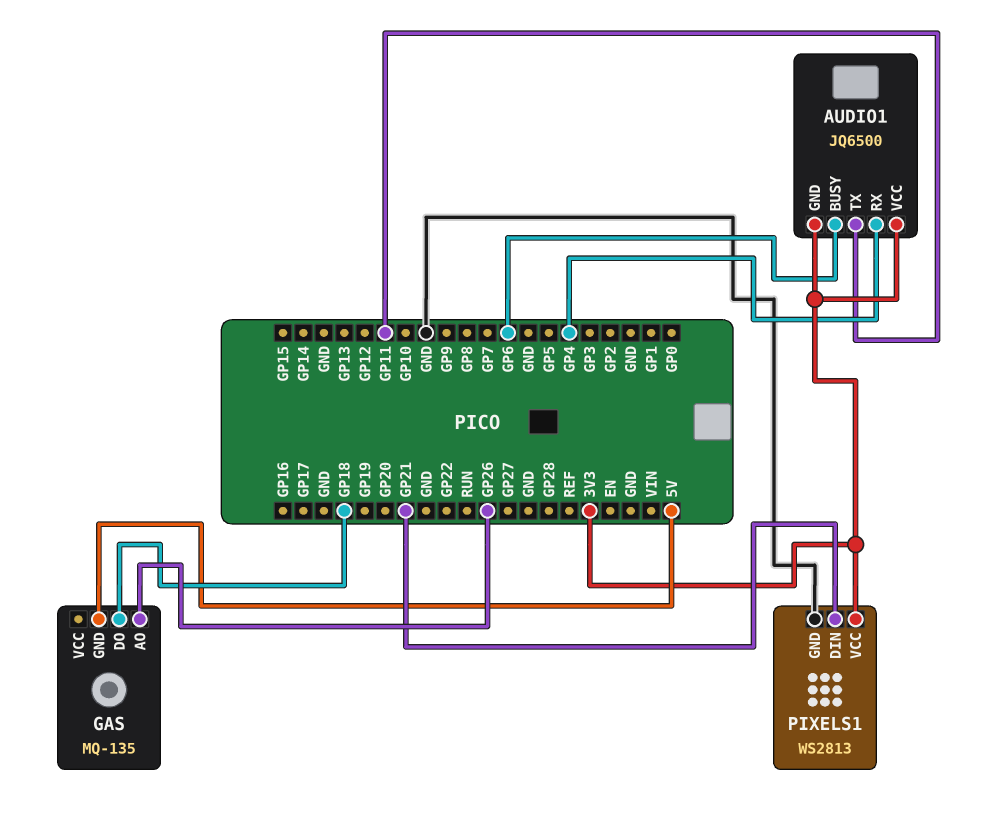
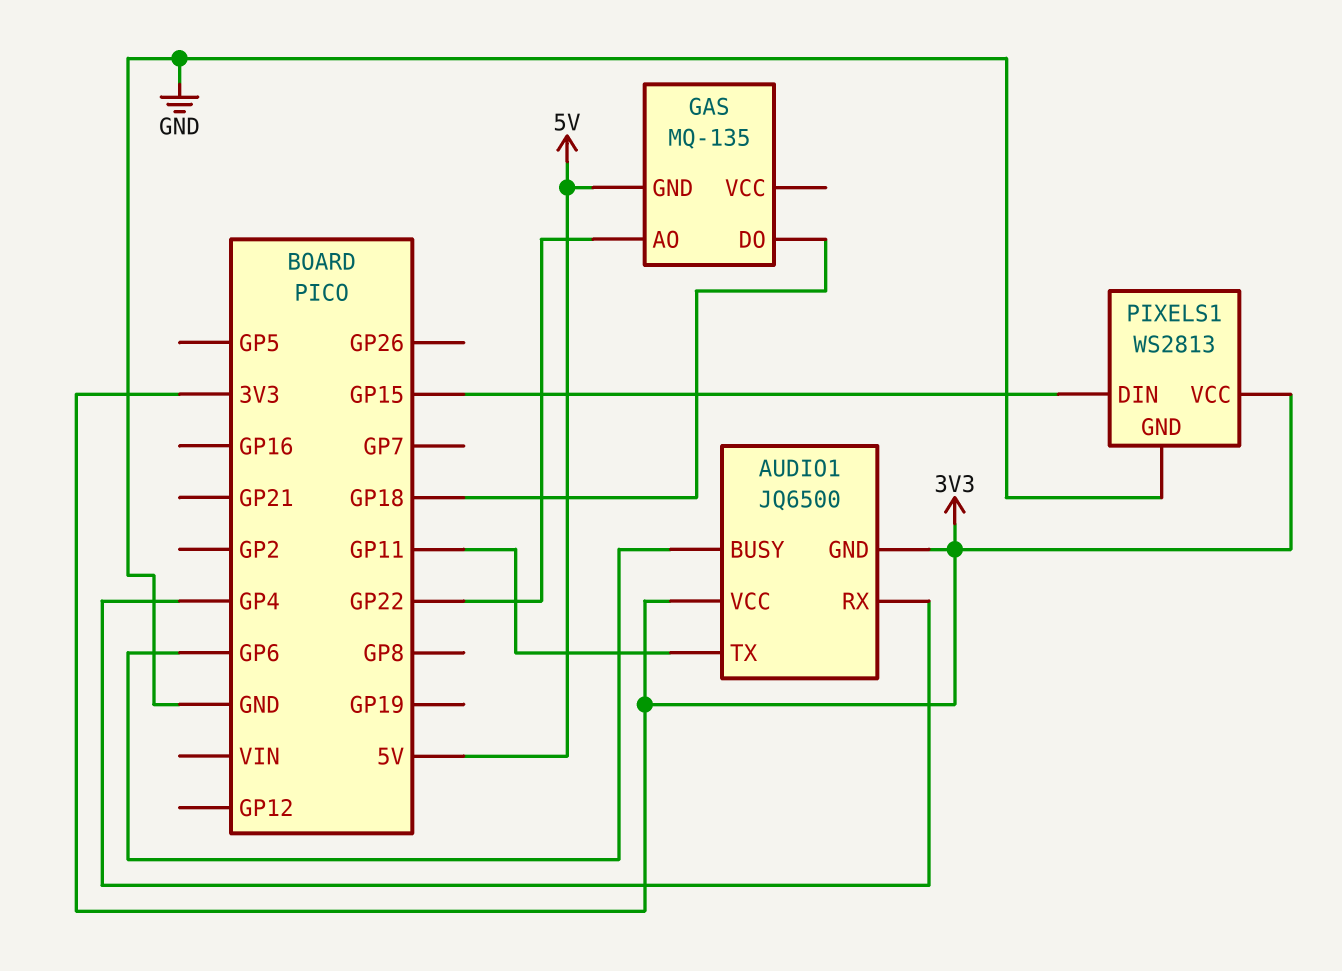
GAS pin AO: GP26 -> GP22
PIXELS1 pin DIN: GP21 -> GP15

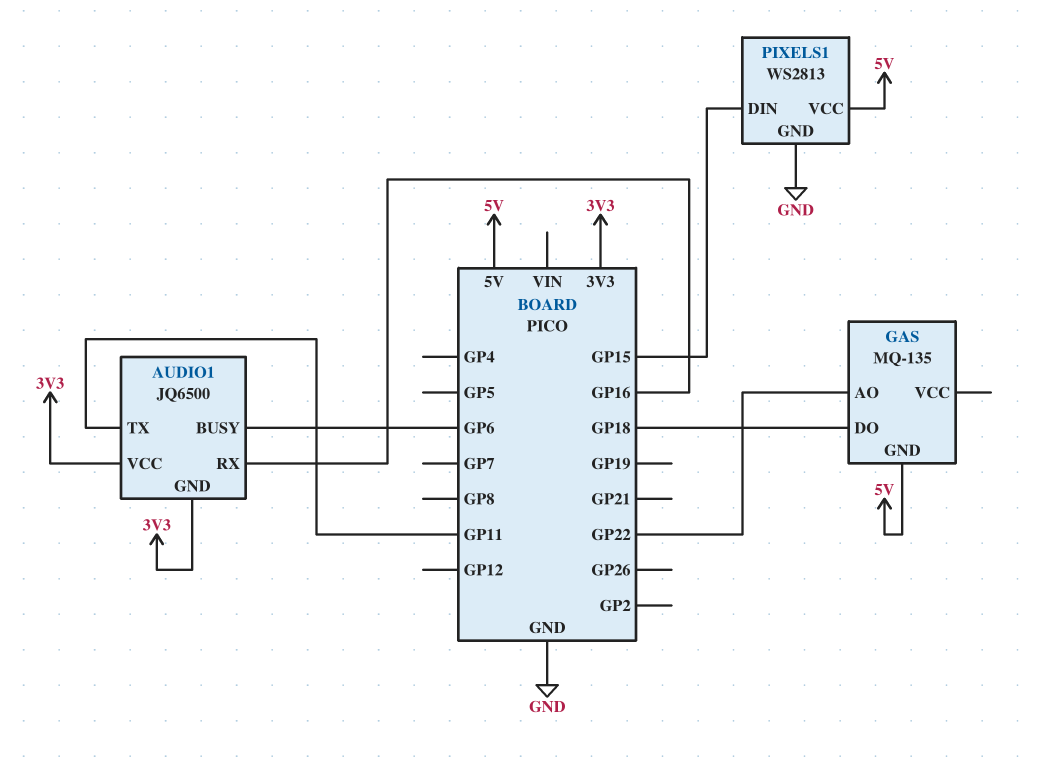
AUDIO1 pin RX: GP4 -> GP16
PIXELS1 pin VCC: 3V3 -> 5V

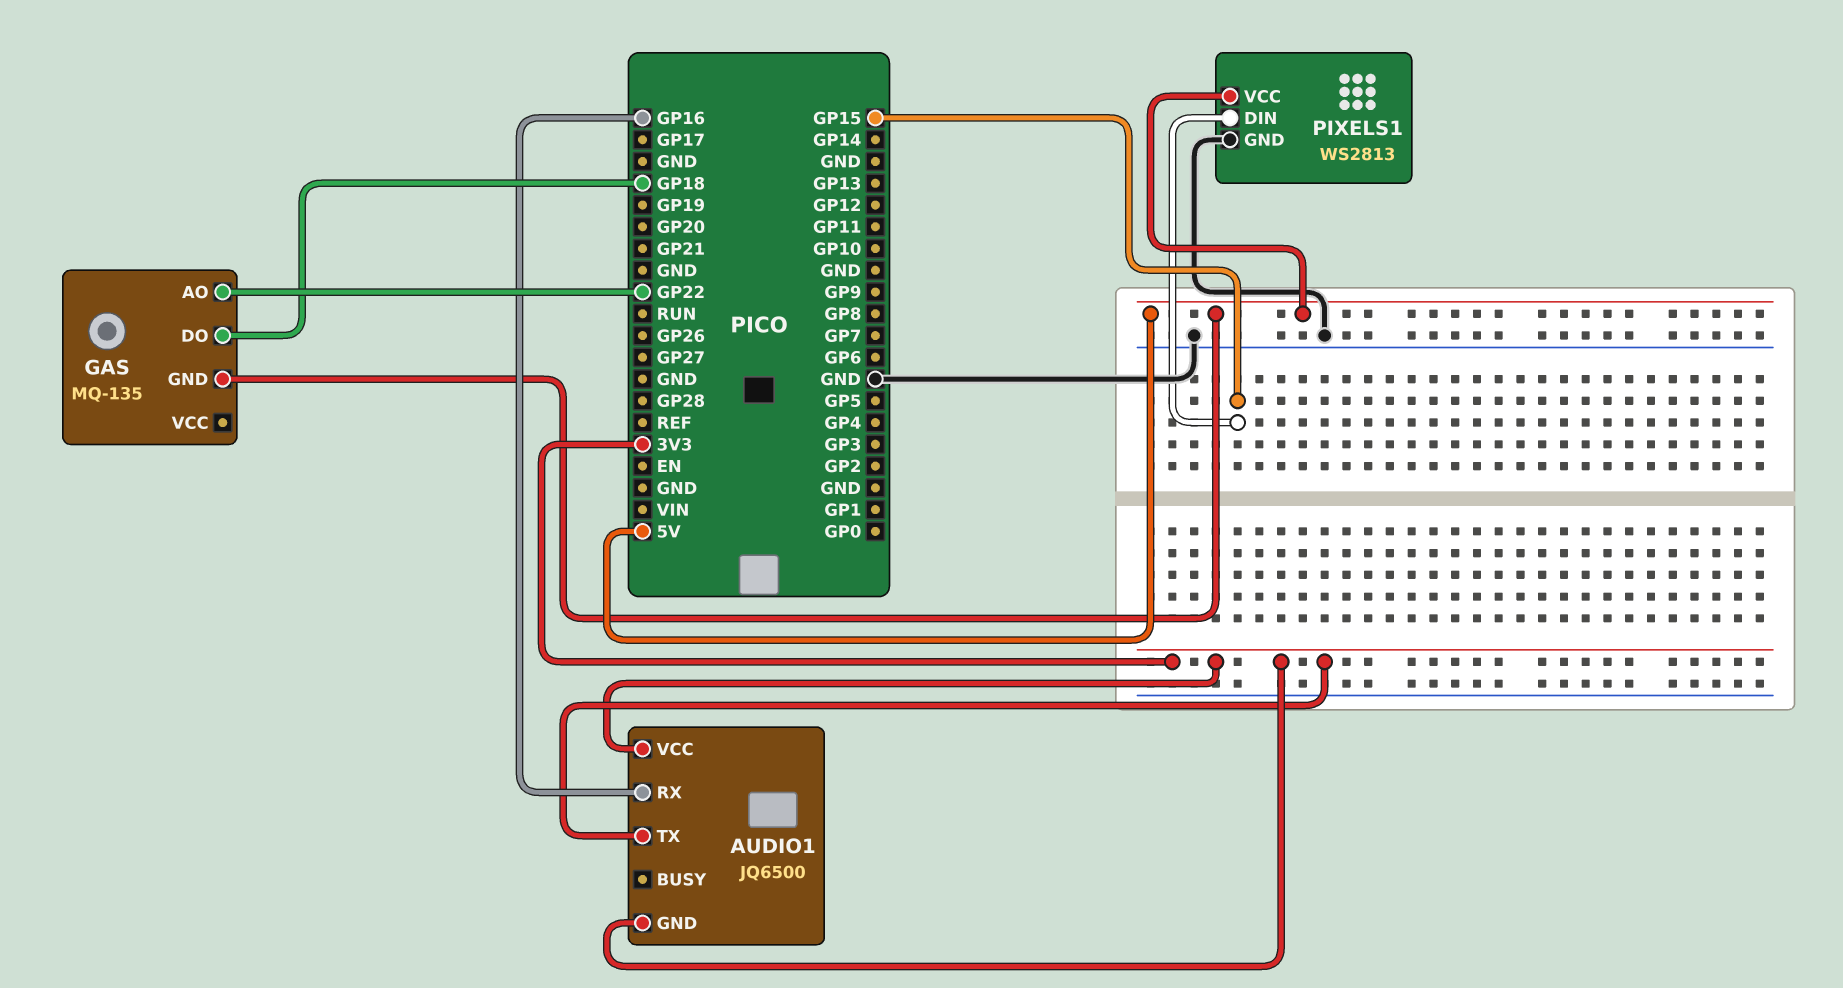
AUDIO1 pin BUSY: GP6 -> none
AUDIO1 pin TX: GP11 -> 3V3

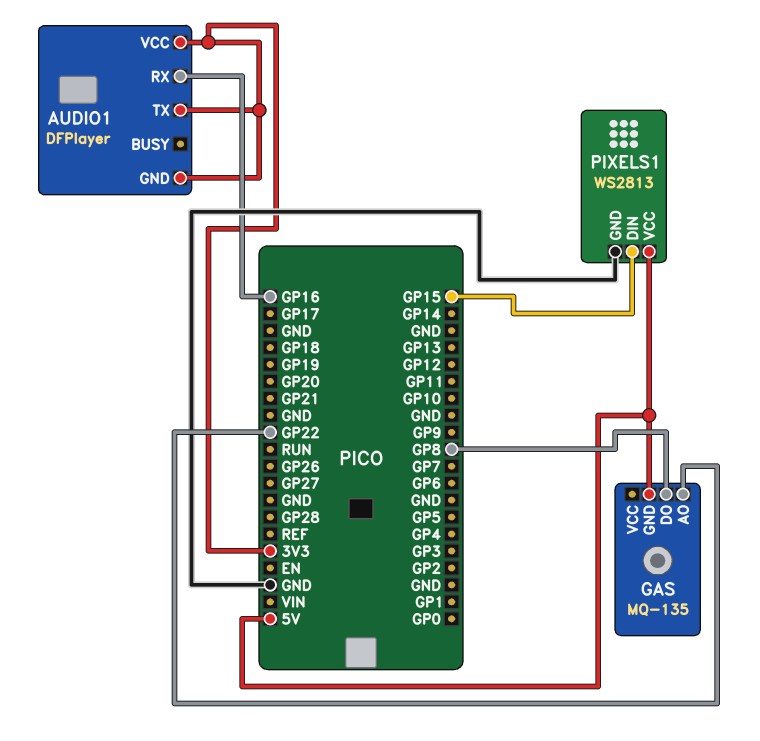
AUDIO1: JQ6500 -> DFPlayer
GAS pin DO: GP18 -> GP8

